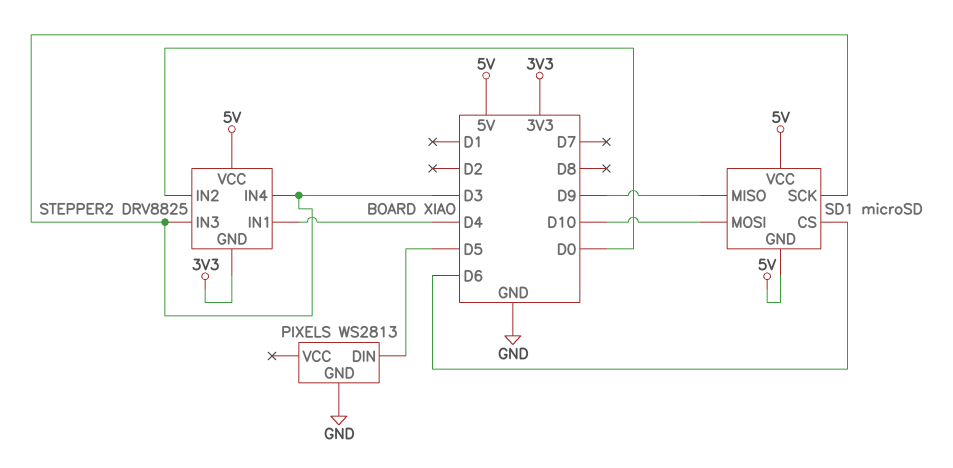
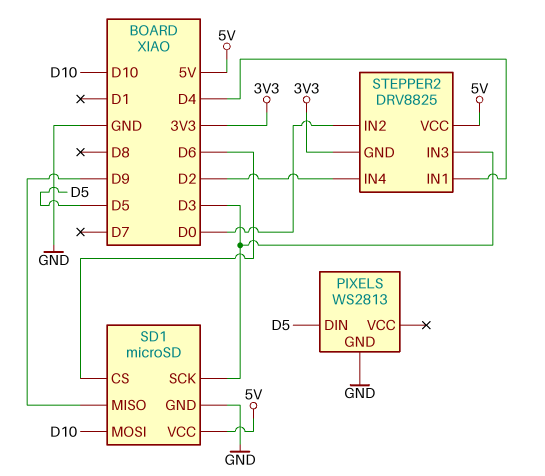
SD1 pin GND: 5V -> GND
STEPPER2 pin IN4: D3 -> D2

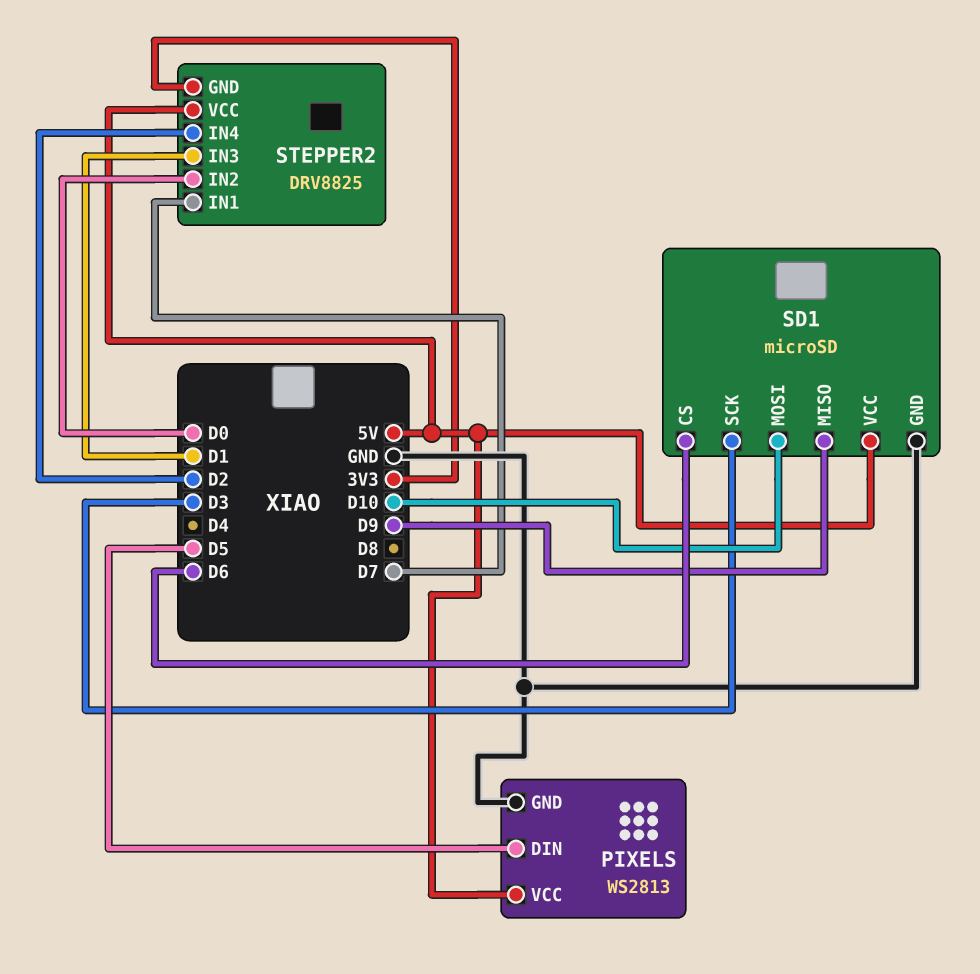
PIXELS pin VCC: none -> 5V
STEPPER2 pin IN1: D4 -> D7
STEPPER2 pin IN3: D3 -> D1

